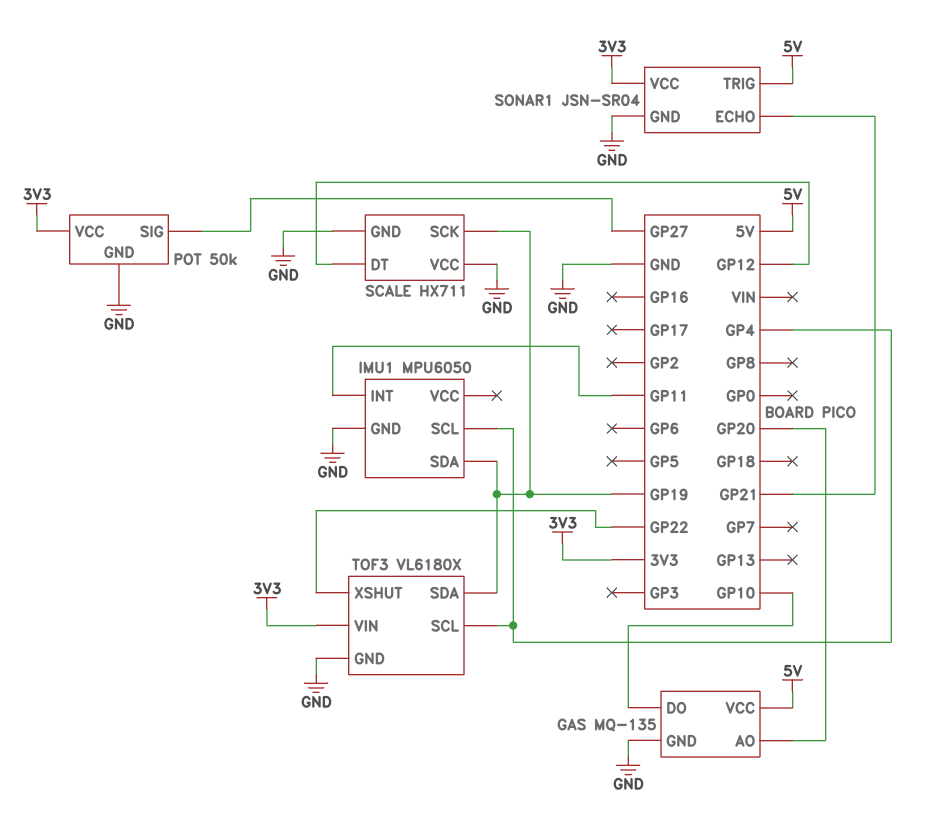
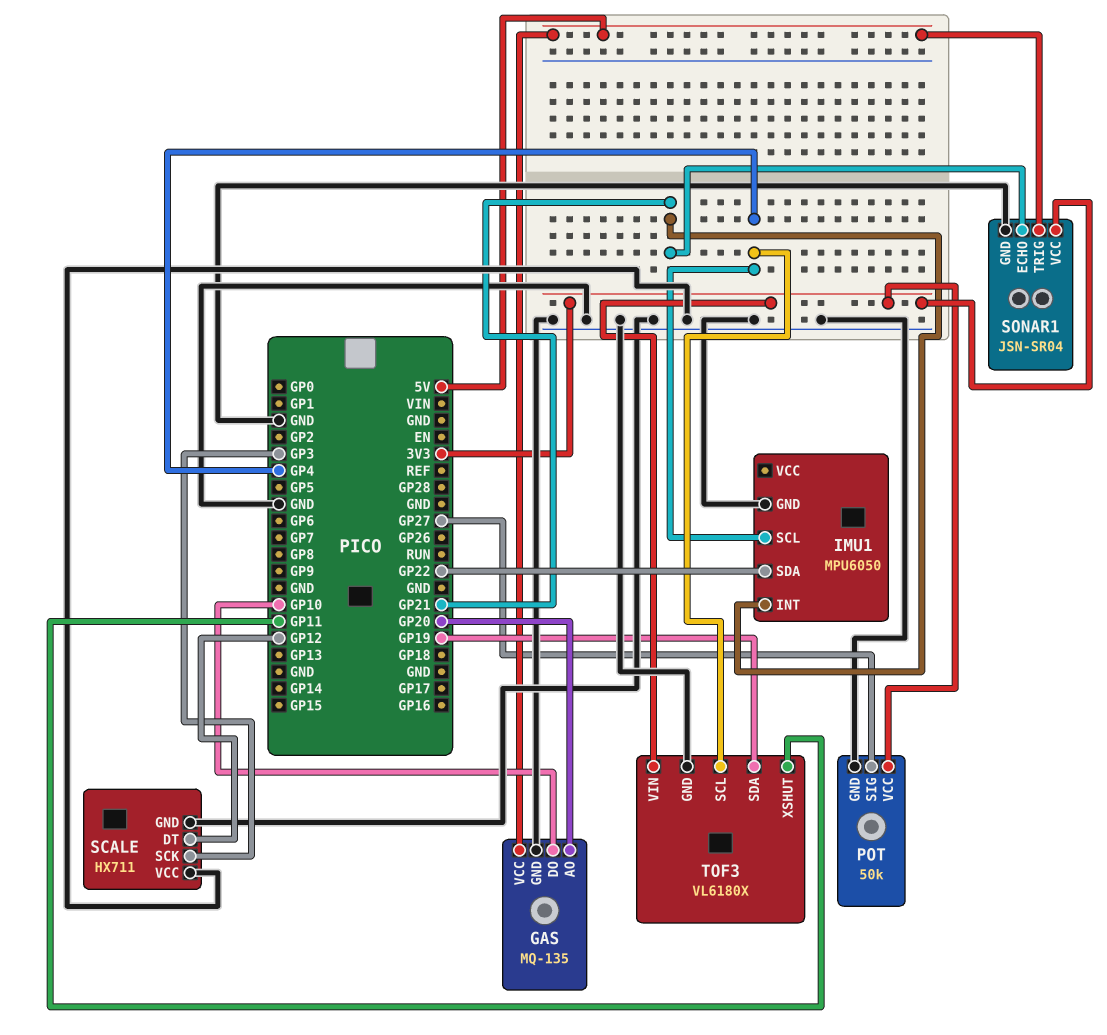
IMU1 pin INT: GP11 -> GP21
IMU1 pin SDA: GP19 -> GP22
SCALE pin SCK: GP19 -> GP3
TOF3 pin XSHUT: GP22 -> GP11

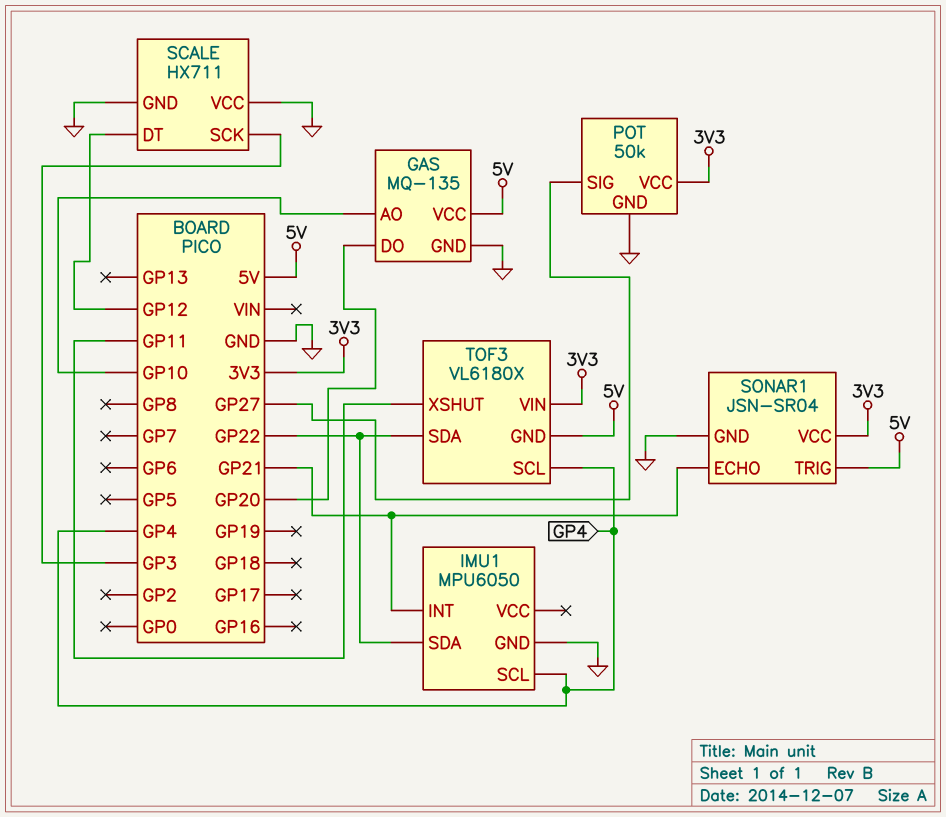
GAS pin AO: GP20 -> GP10
GAS pin DO: GP10 -> GP20
TOF3 pin GND: GND -> 5V
TOF3 pin SDA: GP19 -> GP22

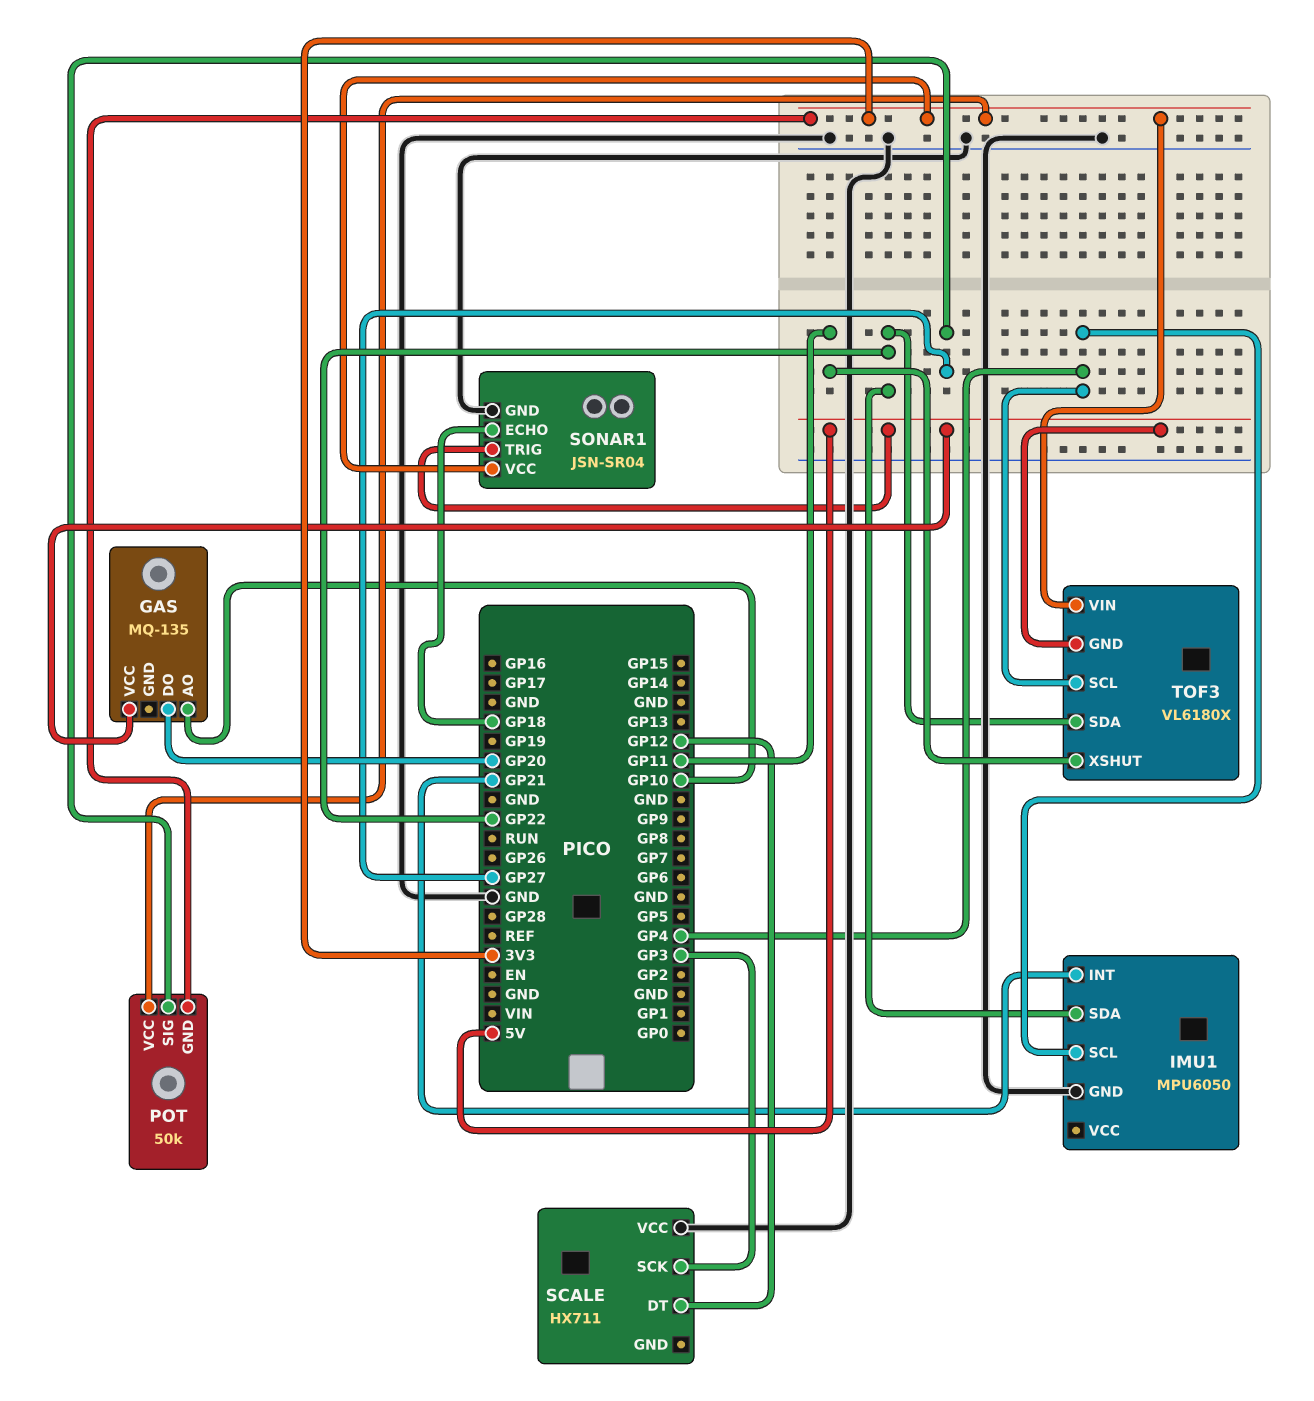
GAS pin GND: GND -> none
POT pin GND: GND -> 3V3
SCALE pin GND: GND -> none
SONAR1 pin ECHO: GP21 -> GP18

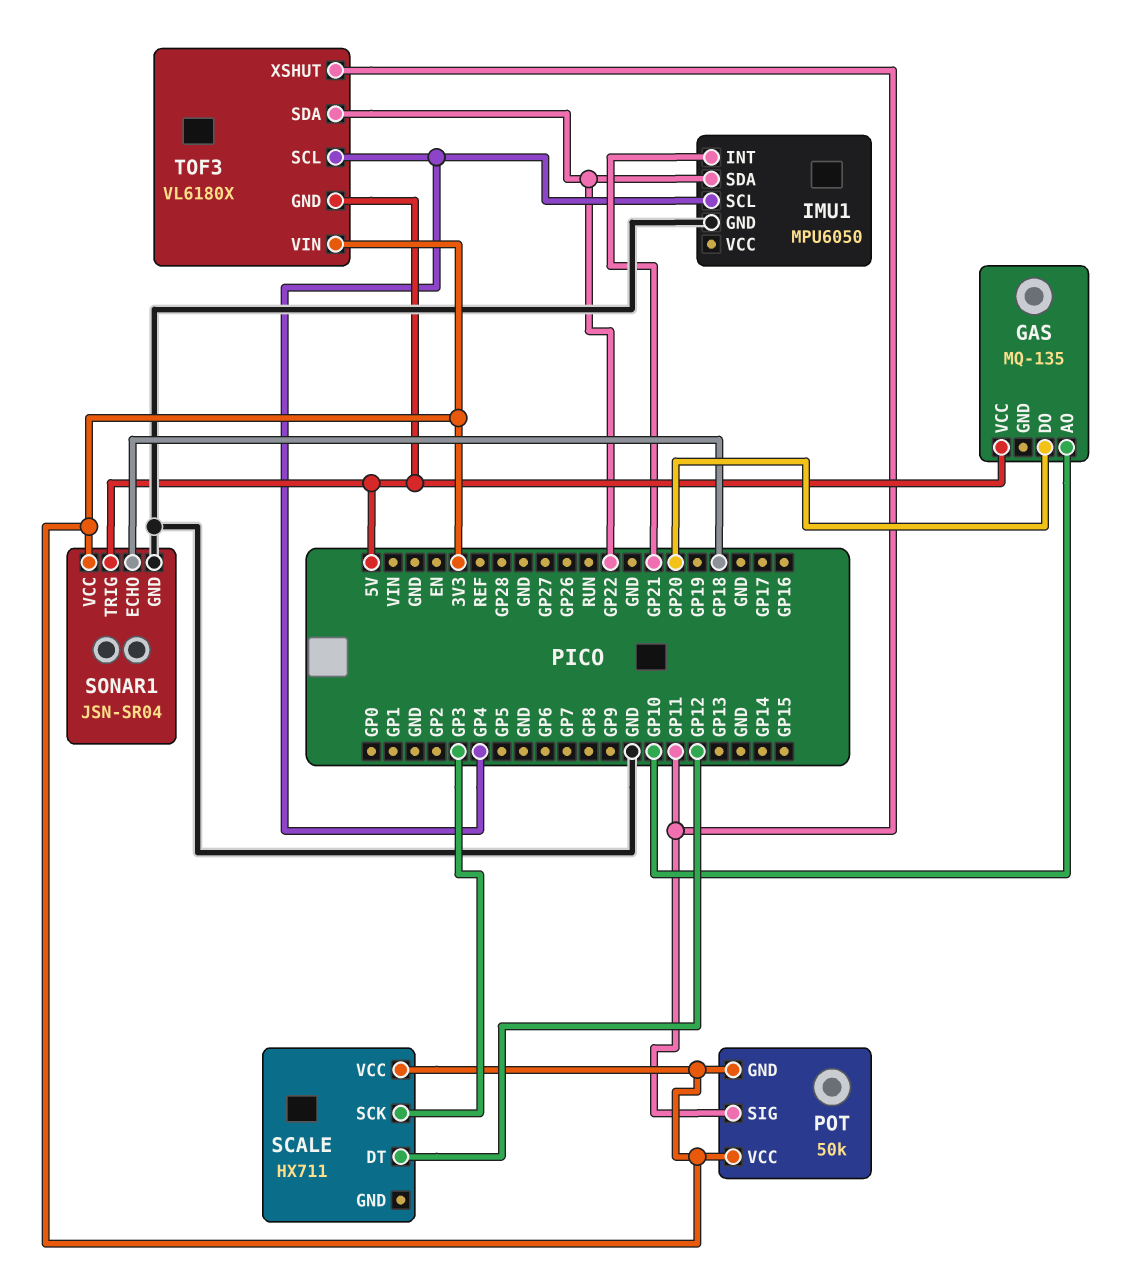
POT pin SIG: GP27 -> GP11
SCALE pin VCC: GND -> 3V3

